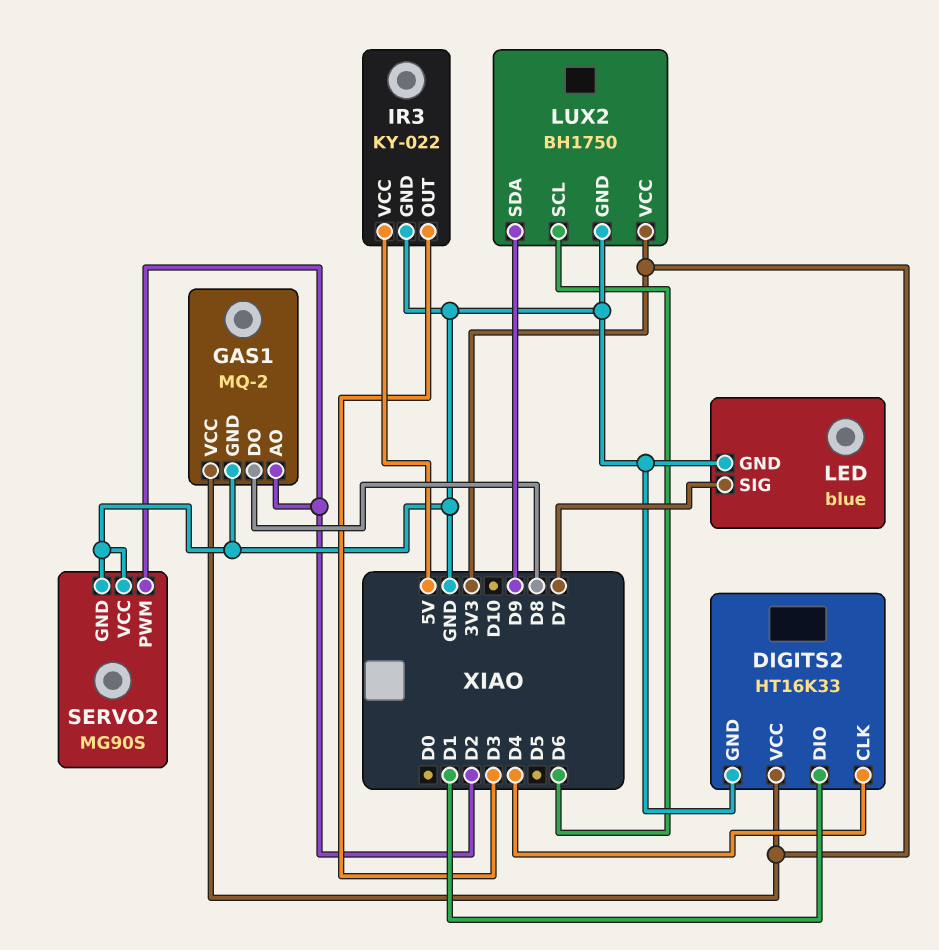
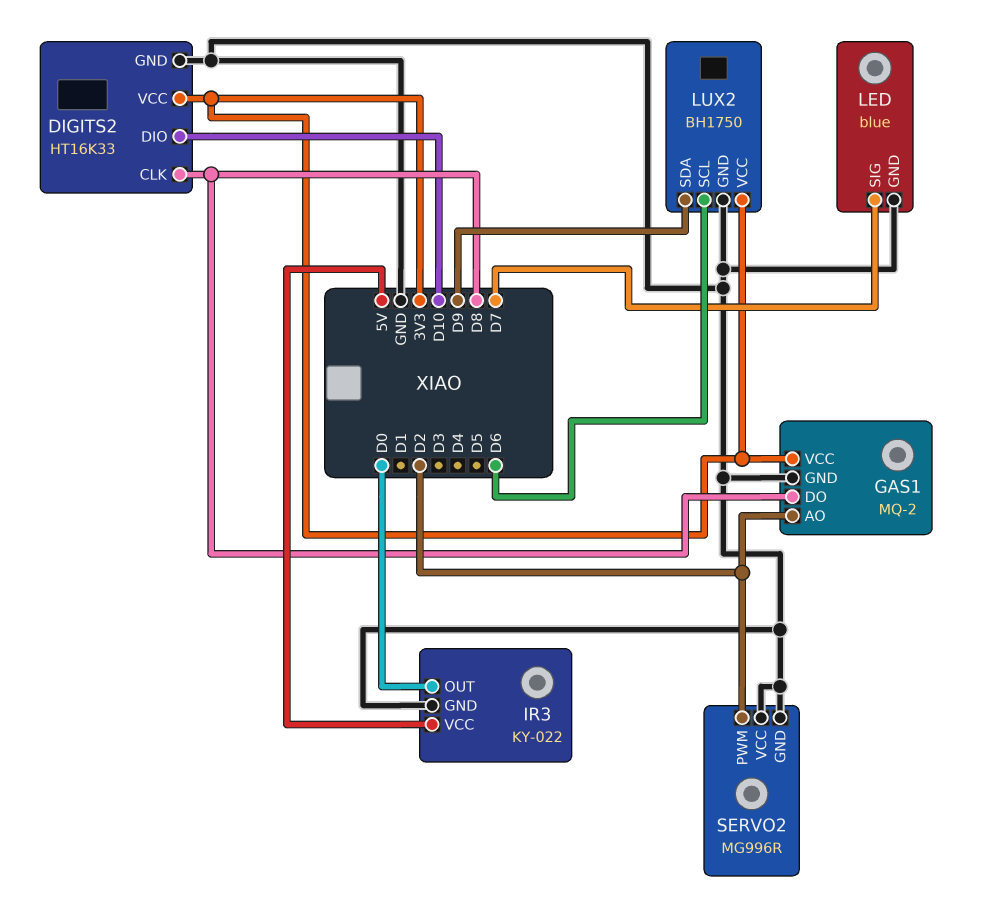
DIGITS2 pin CLK: D4 -> D8
DIGITS2 pin DIO: D1 -> D10
IR3 pin OUT: D3 -> D0
SERVO2: MG90S -> MG996R

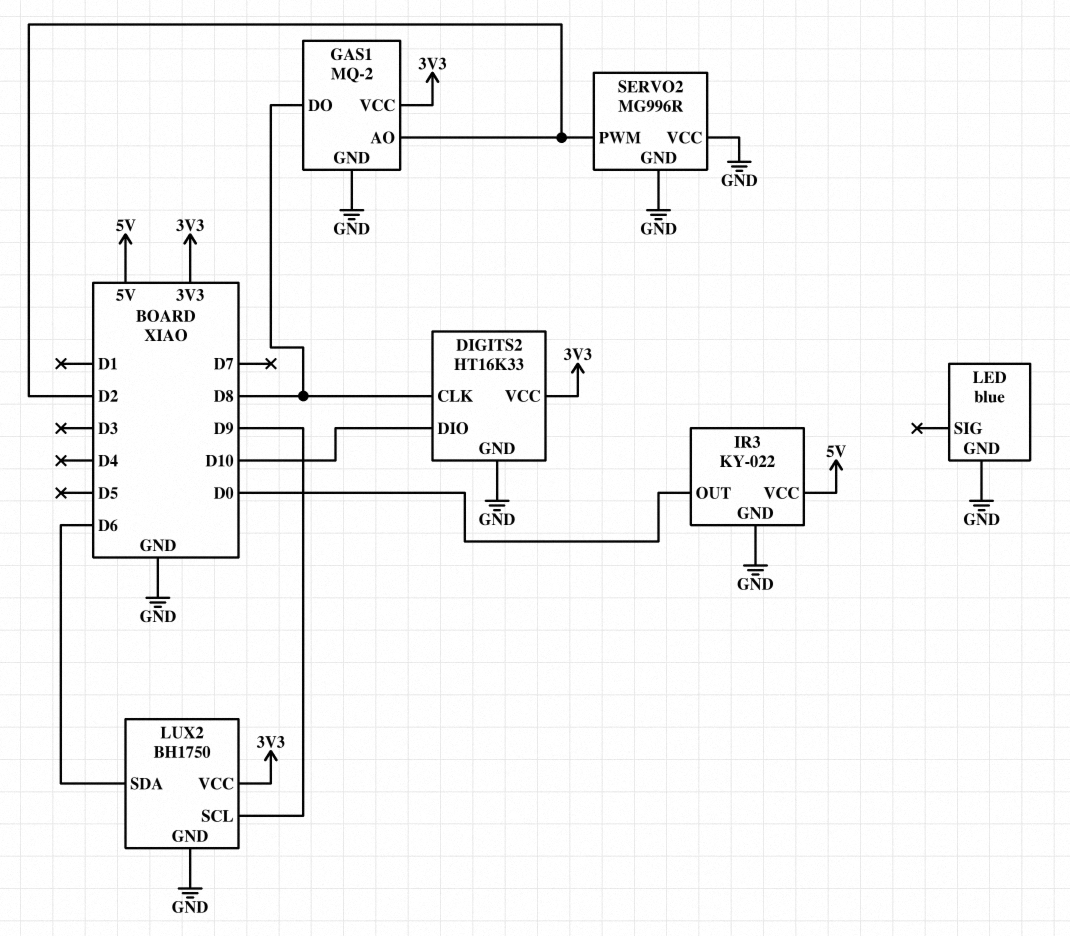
LED pin SIG: D7 -> none
LUX2 pin SCL: D6 -> D9
LUX2 pin SDA: D9 -> D6

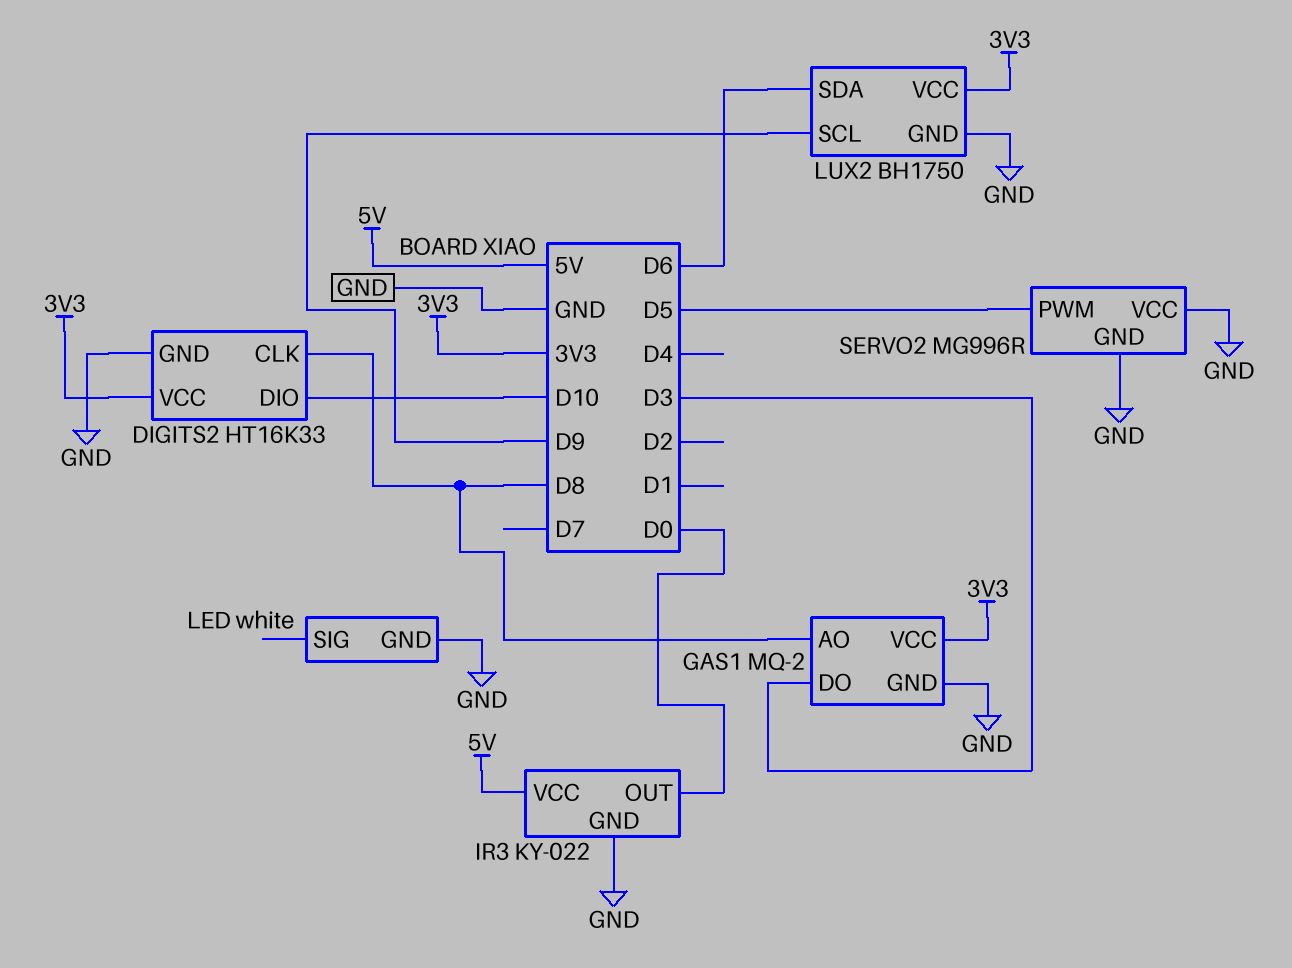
GAS1 pin AO: D2 -> D8
GAS1 pin DO: D8 -> D3
LED: blue -> white
SERVO2 pin PWM: D2 -> D5

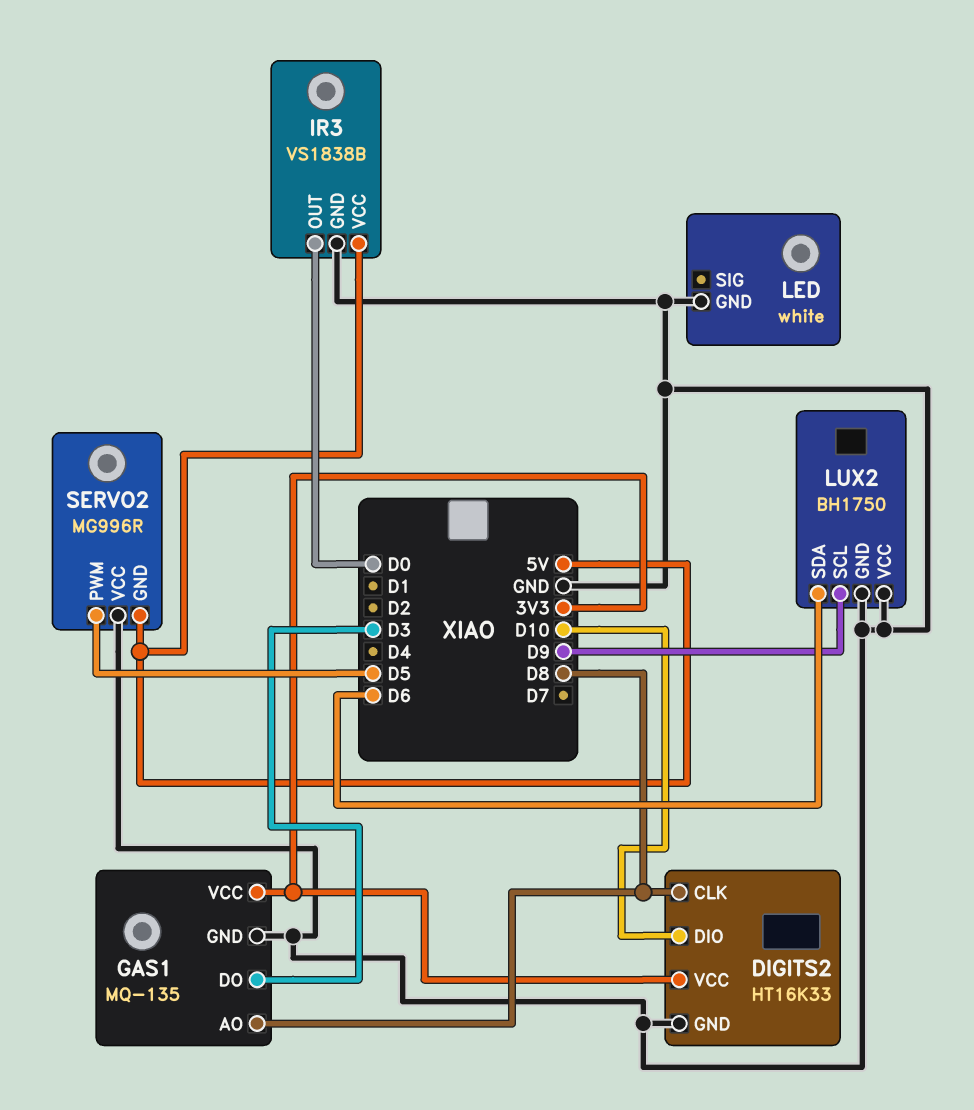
GAS1: MQ-2 -> MQ-135
IR3: KY-022 -> VS1838B
LUX2 pin VCC: 3V3 -> GND
SERVO2 pin GND: GND -> 5V

